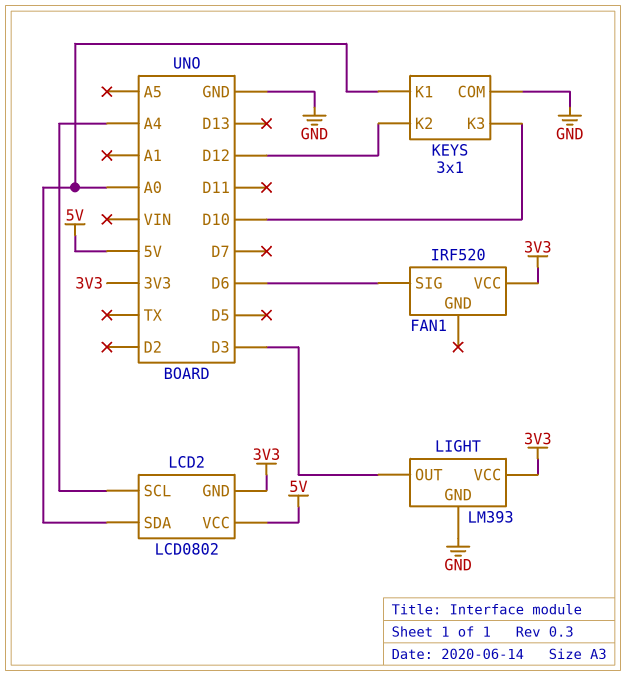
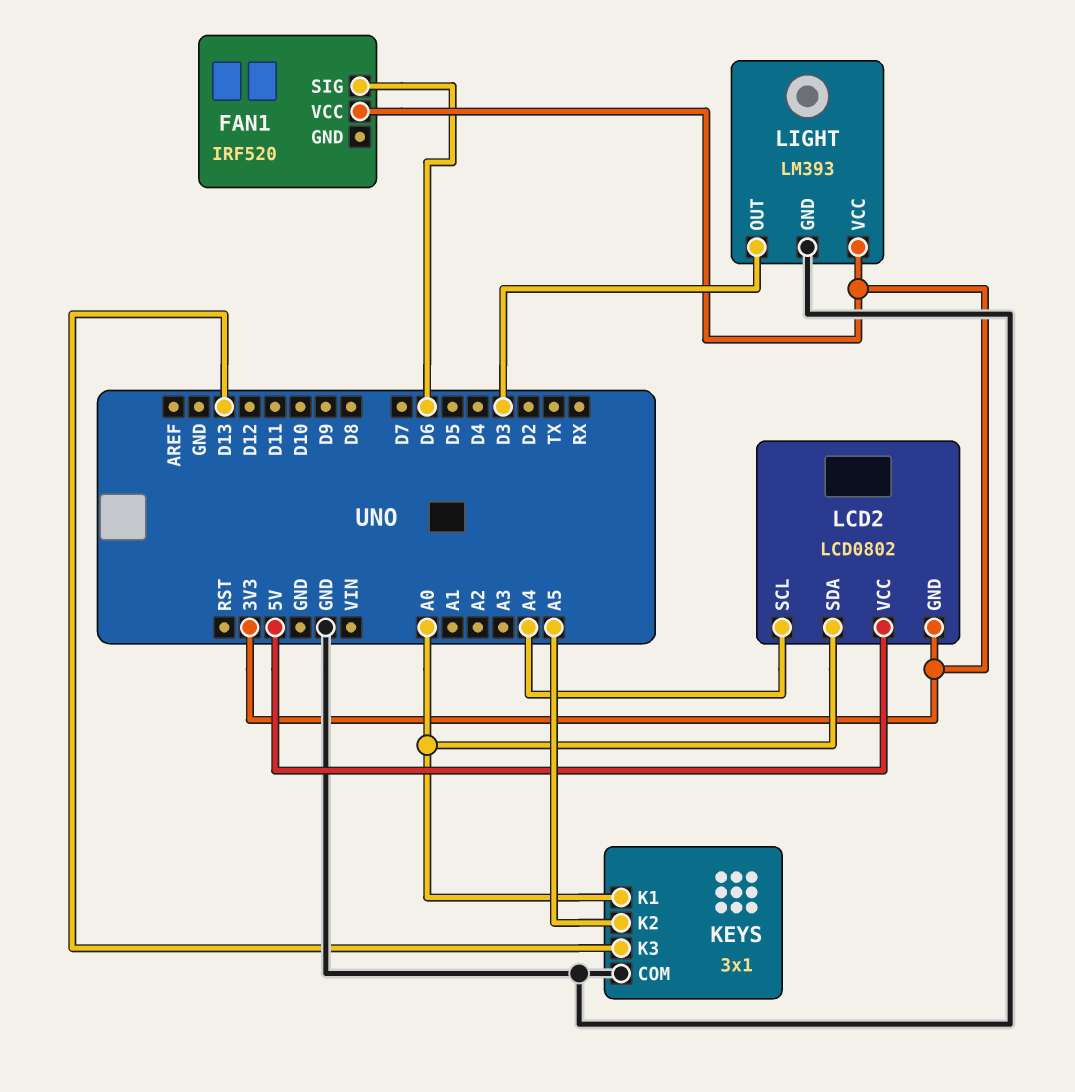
KEYS pin K2: D12 -> A5
KEYS pin K3: D10 -> D13

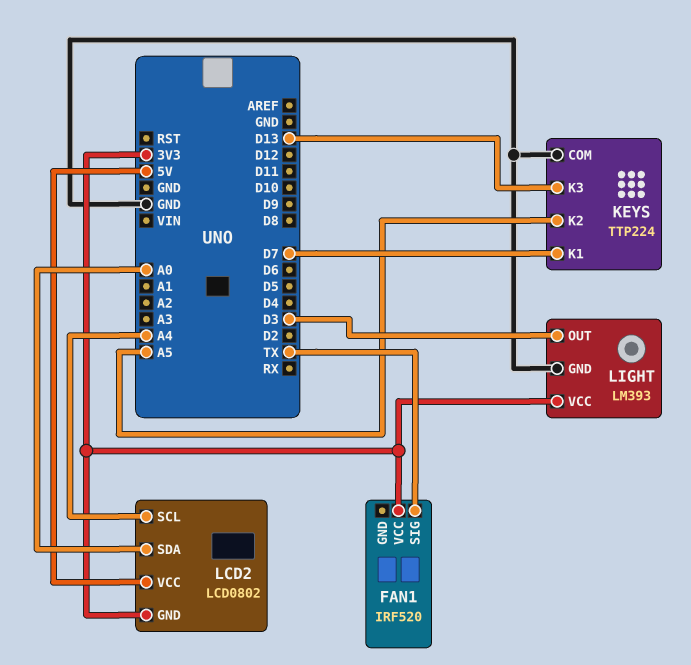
FAN1 pin SIG: D6 -> TX
KEYS: 3x1 -> TTP224
KEYS pin K1: A0 -> D7

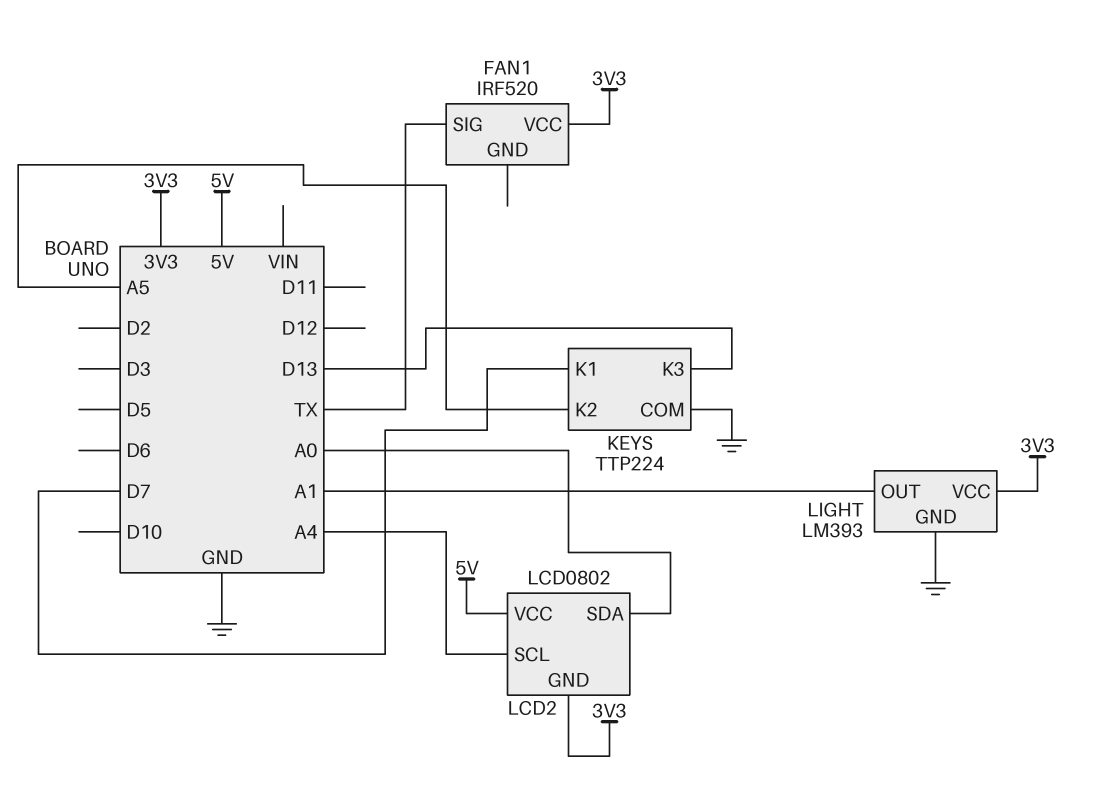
LIGHT pin OUT: D3 -> A1

